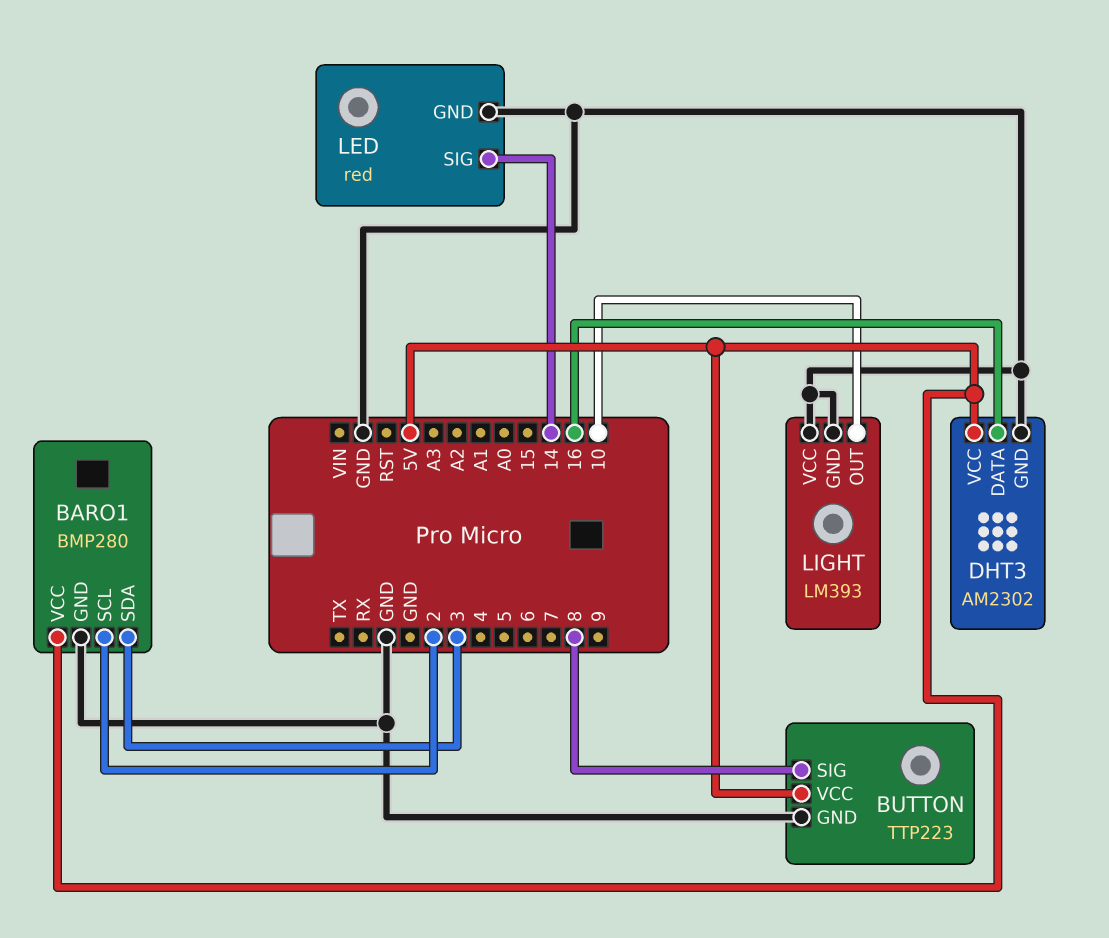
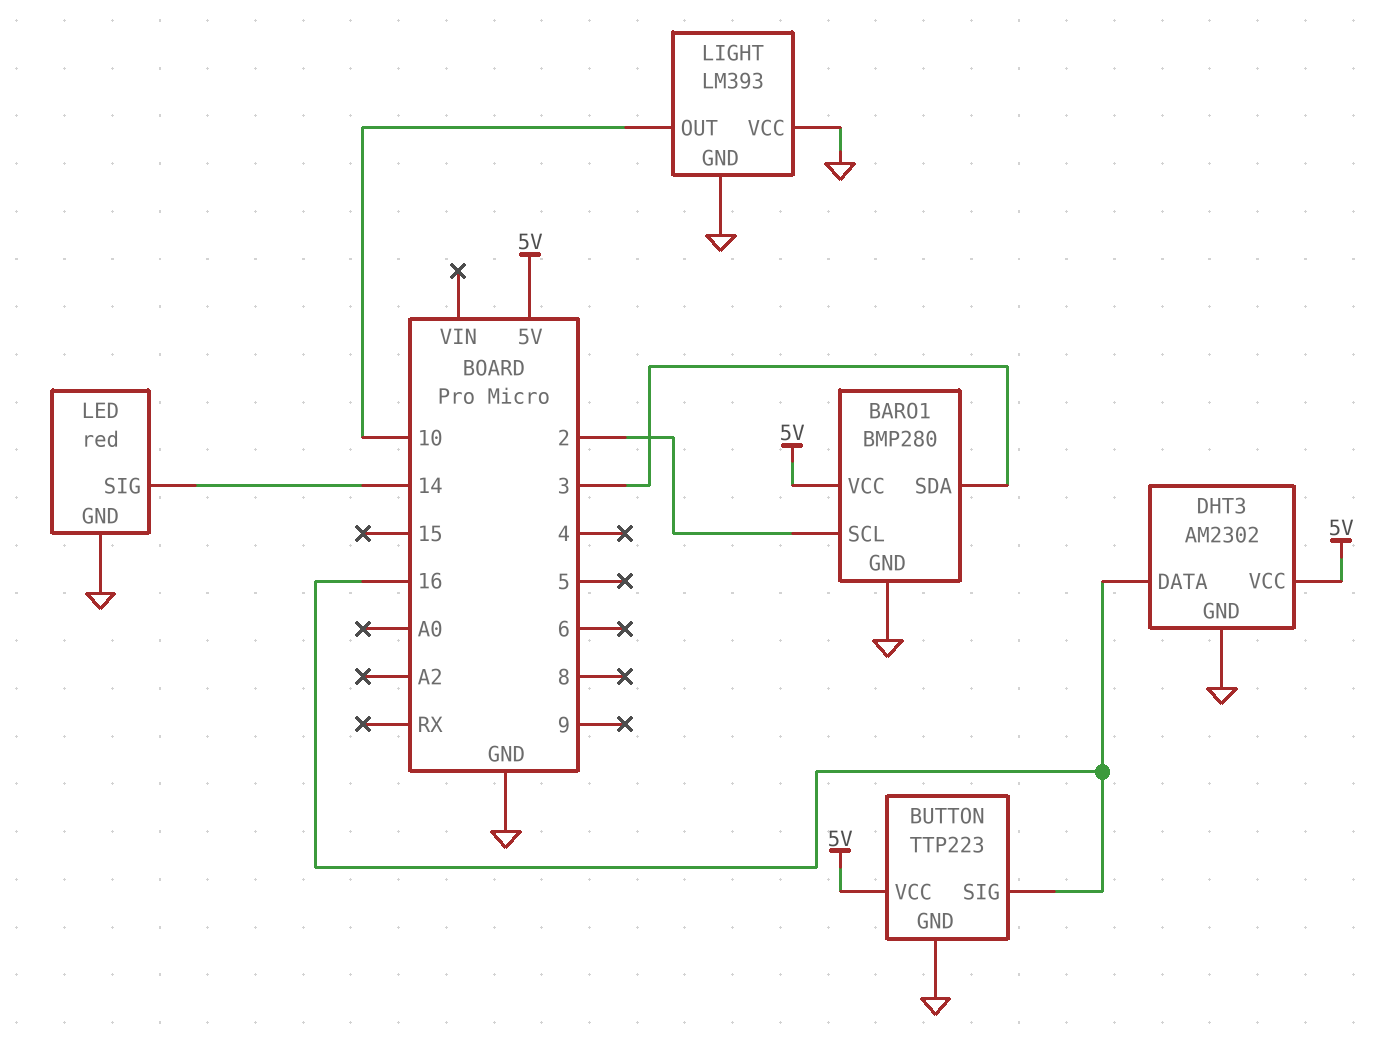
BUTTON pin SIG: 8 -> 16

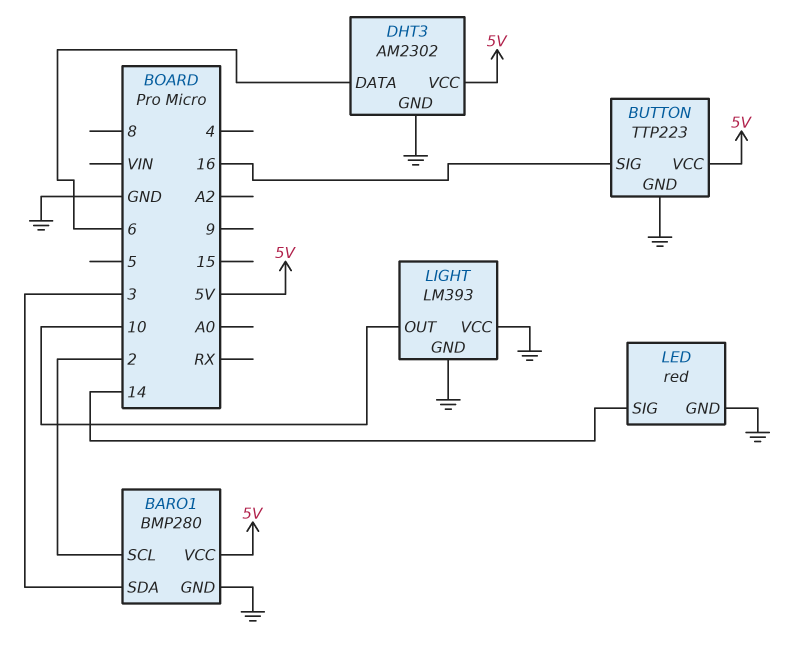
DHT3 pin DATA: 16 -> 6

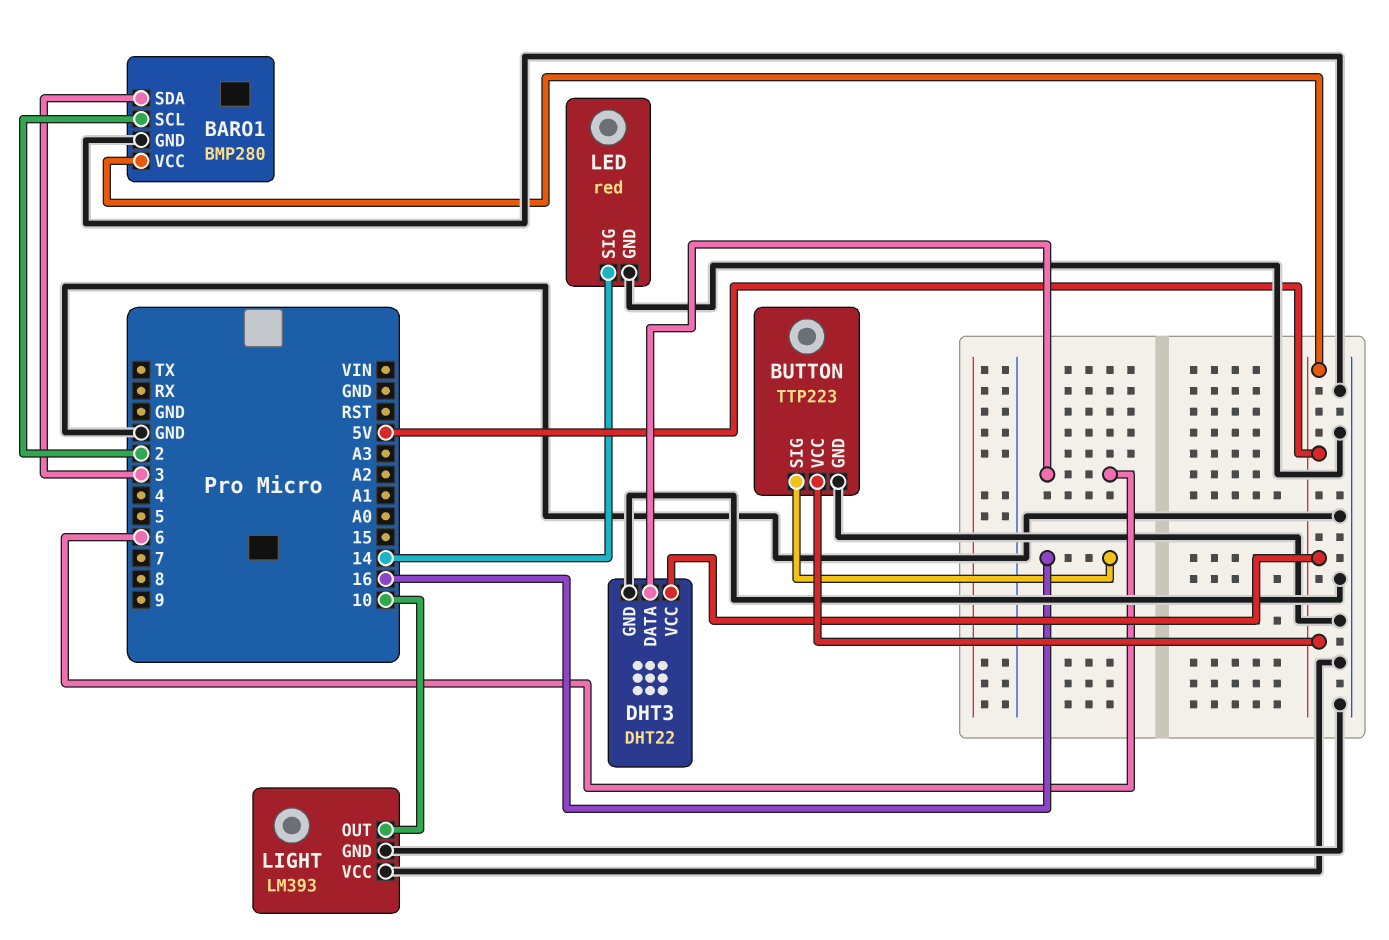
DHT3: AM2302 -> DHT22

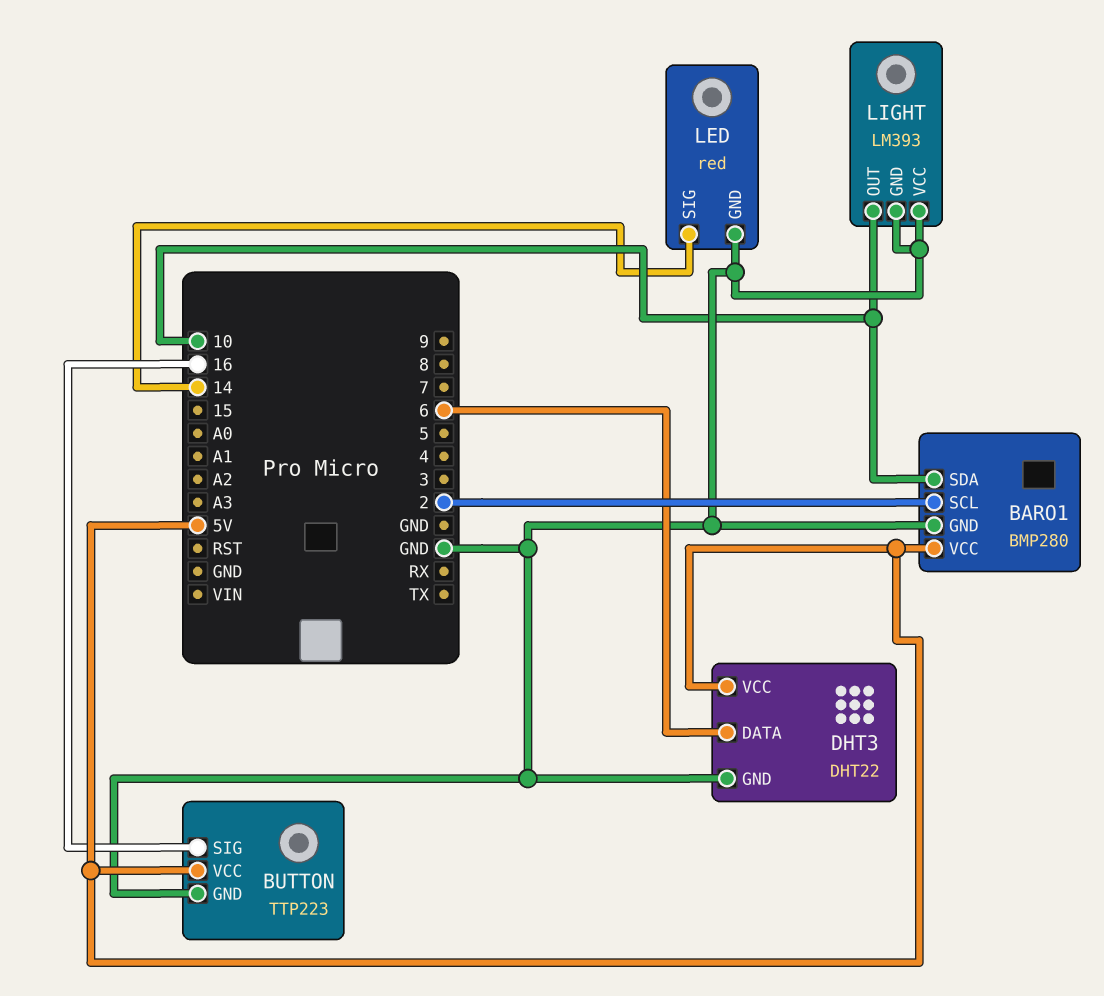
BARO1 pin SDA: 3 -> 10

